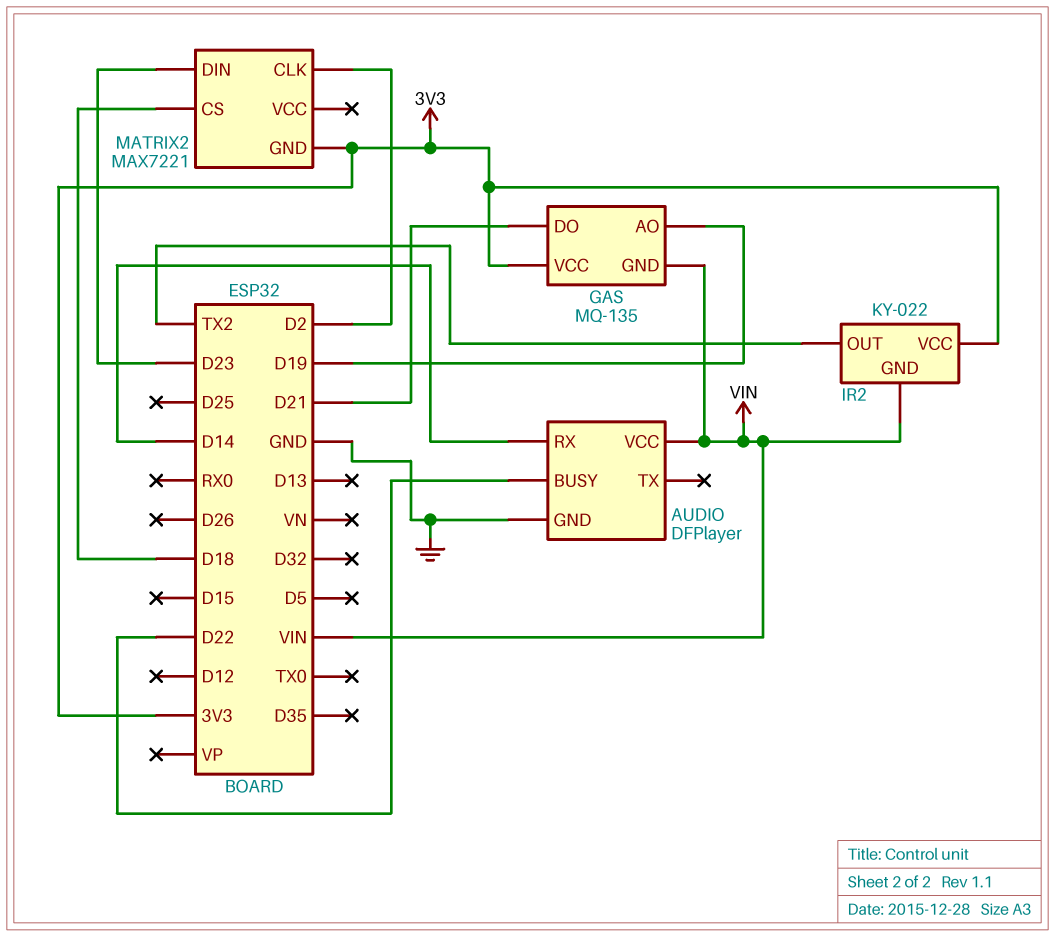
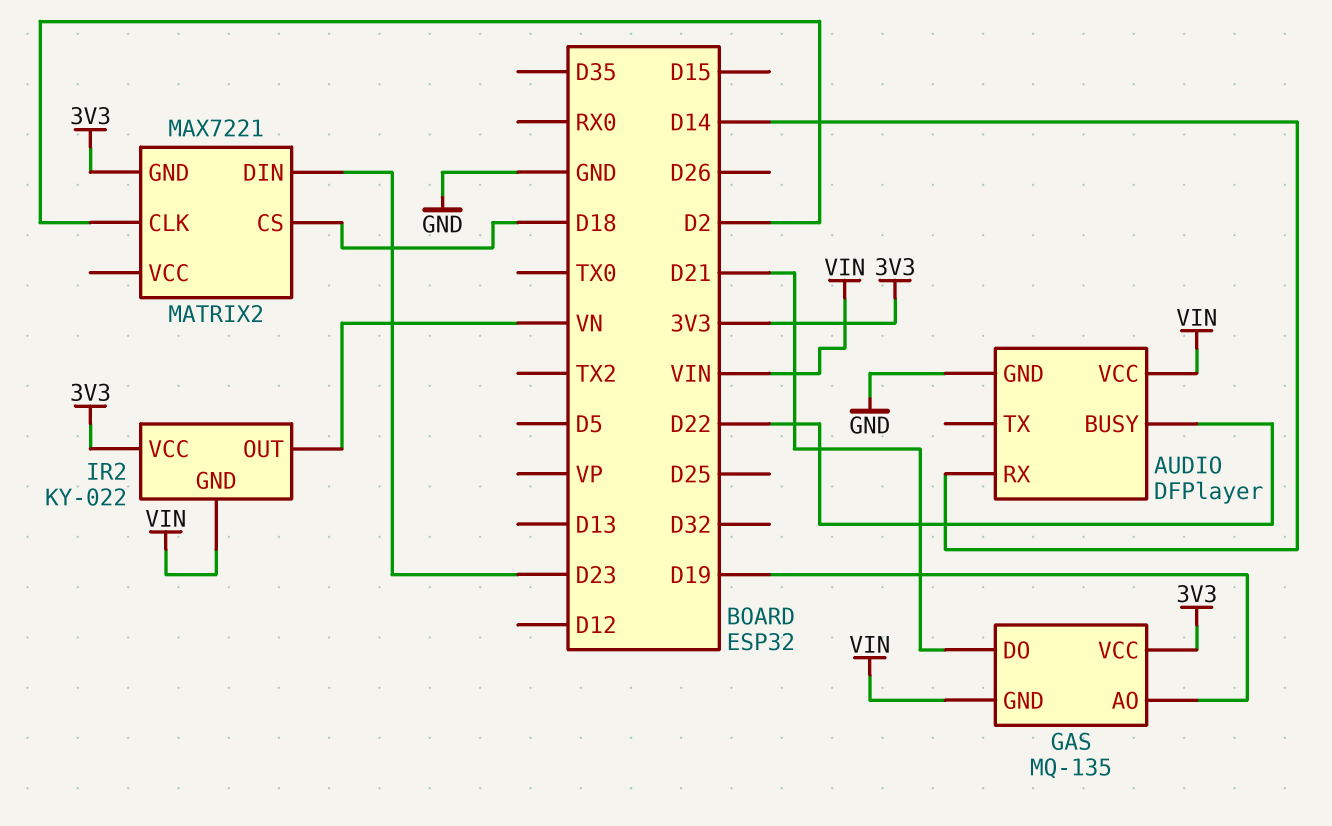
IR2 pin OUT: TX2 -> VN

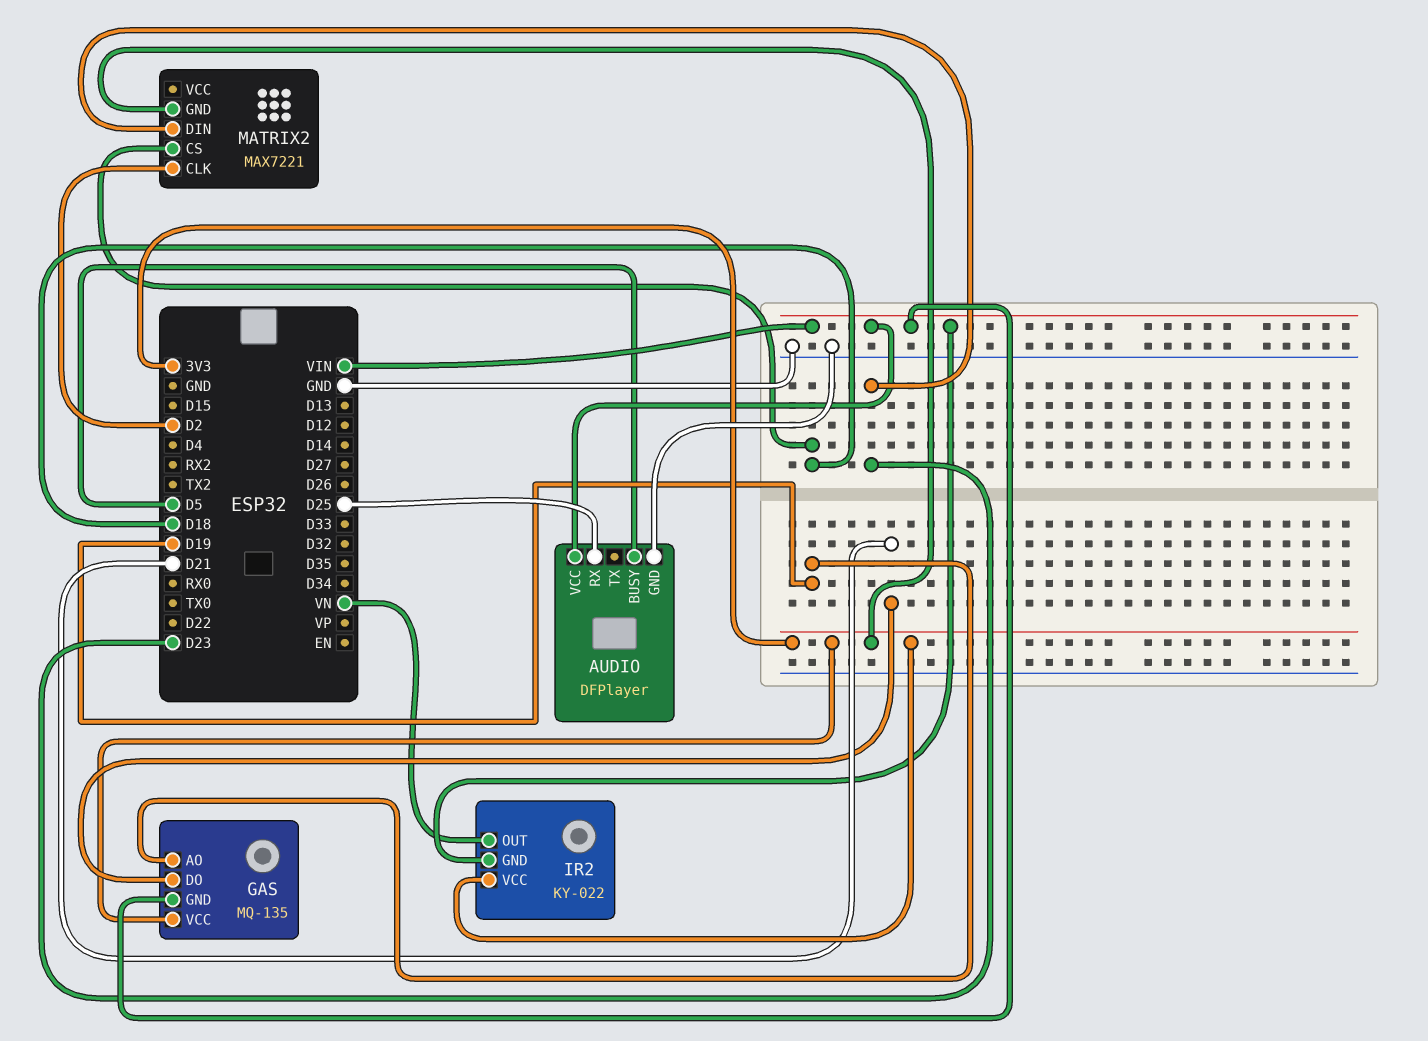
AUDIO pin BUSY: D22 -> D5
AUDIO pin RX: D14 -> D25

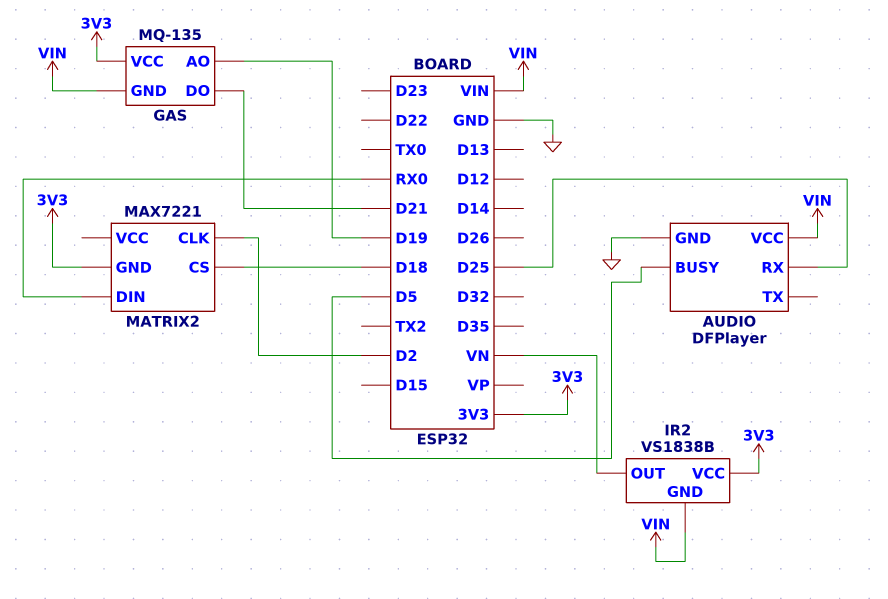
IR2: KY-022 -> VS1838B
MATRIX2 pin DIN: D23 -> RX0

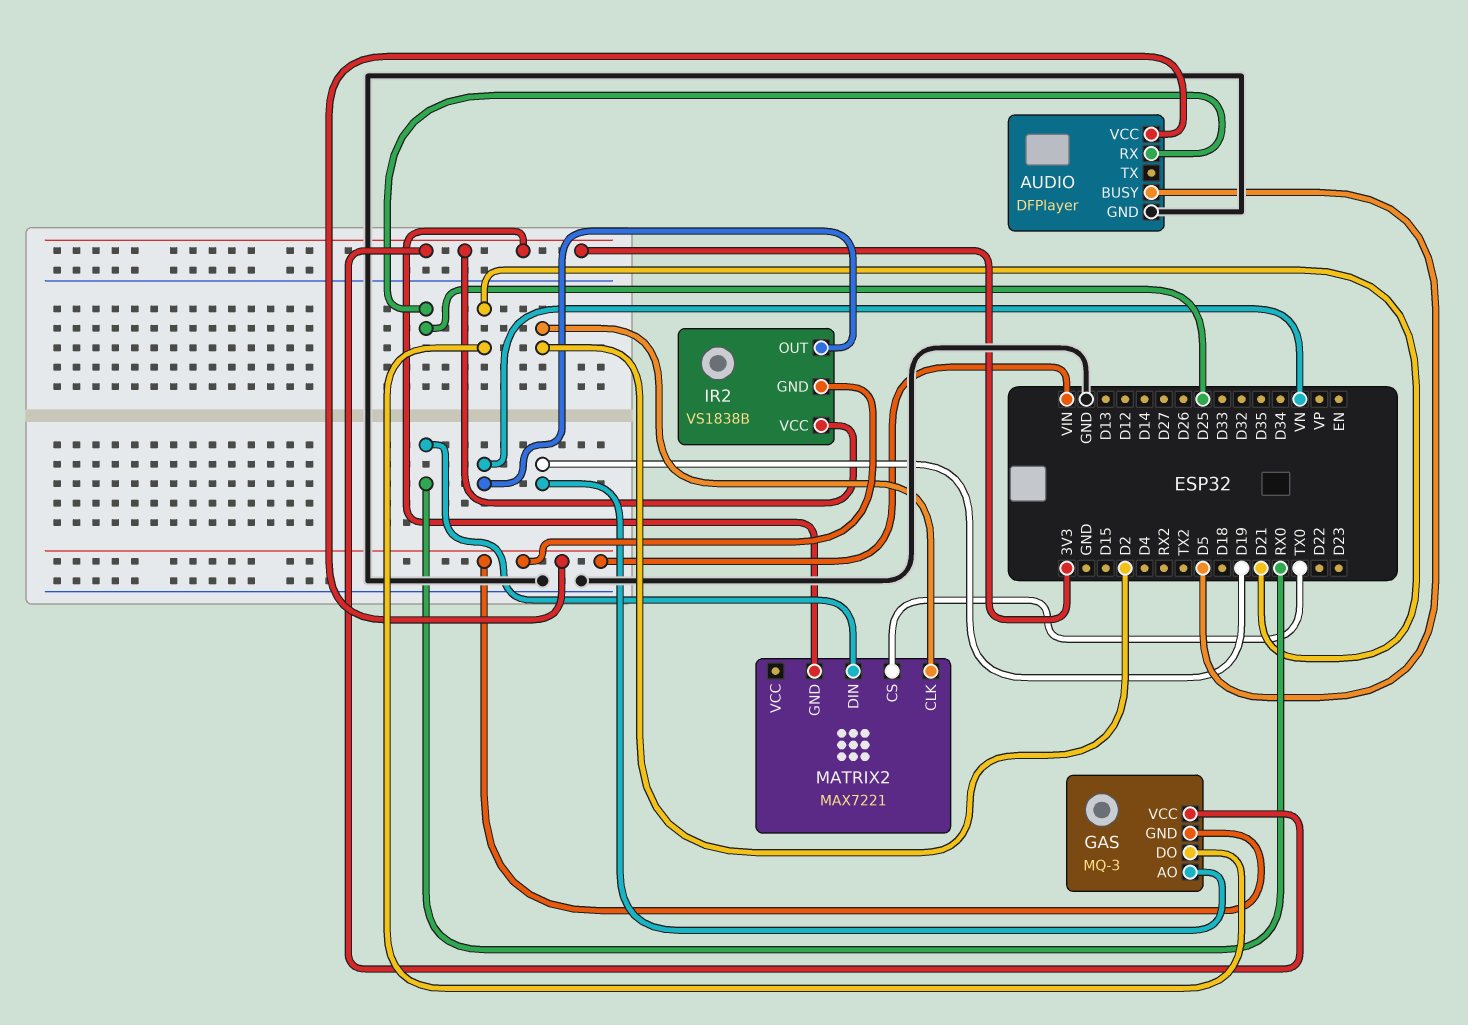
GAS: MQ-135 -> MQ-3
MATRIX2 pin CS: D18 -> TX0

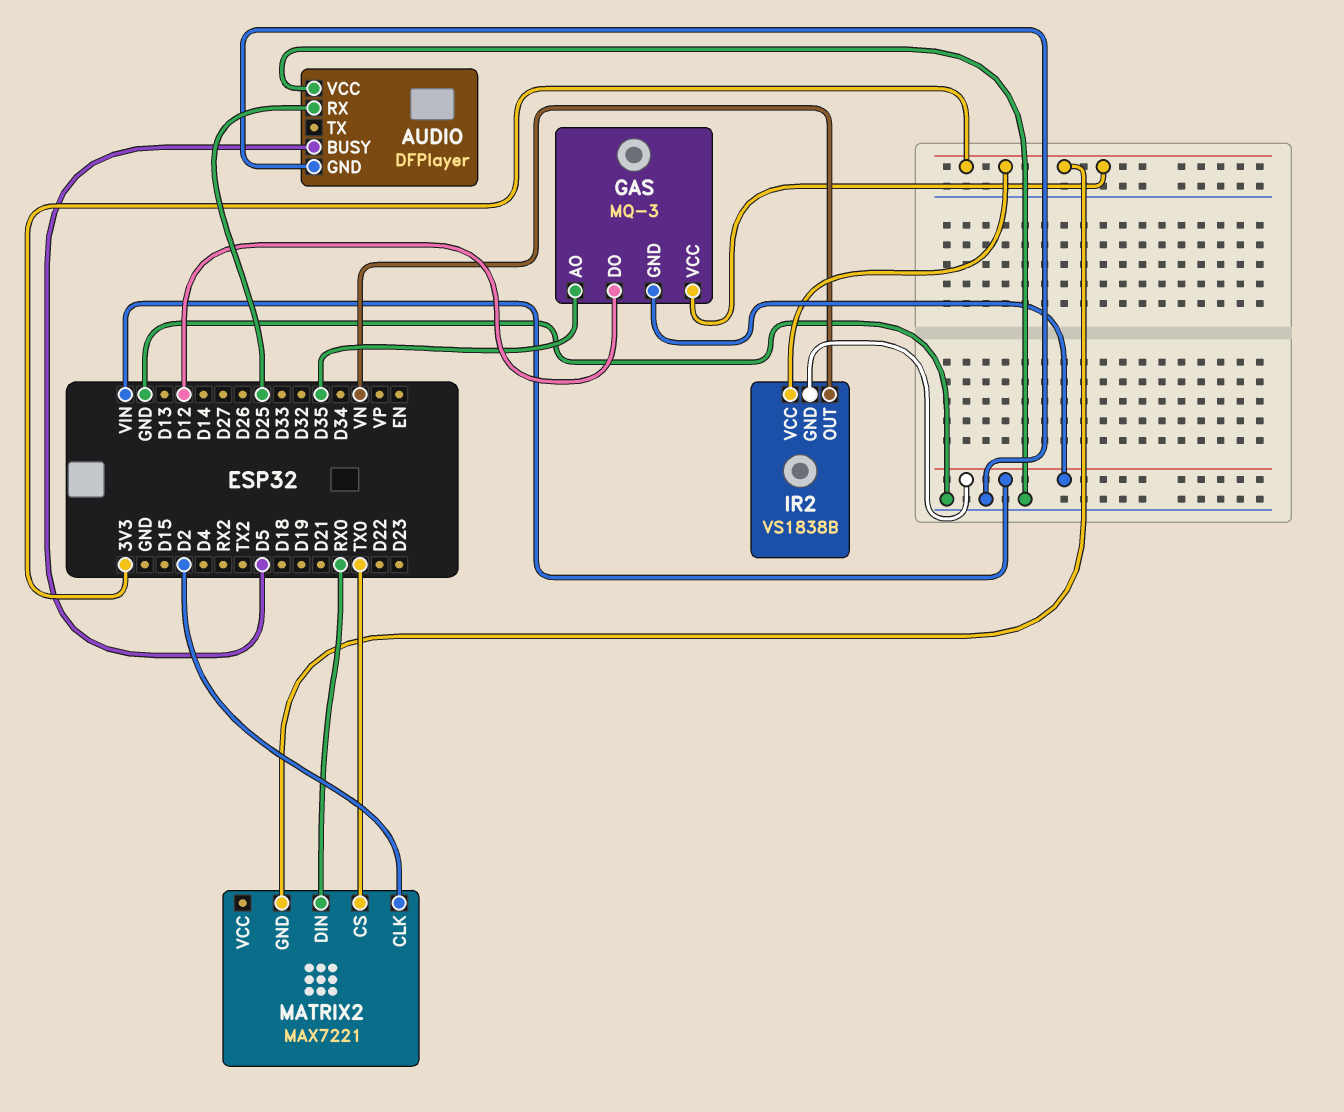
AUDIO pin VCC: VIN -> GND
GAS pin AO: D19 -> D35
GAS pin DO: D21 -> D12

